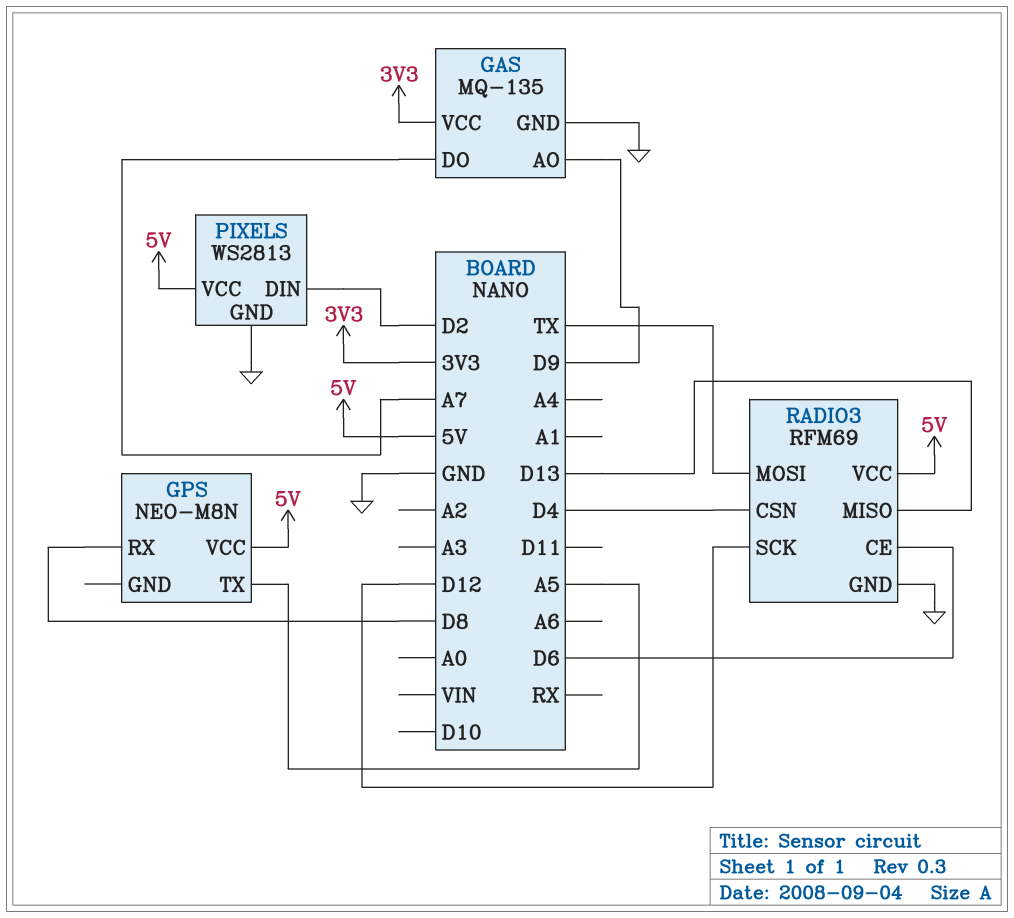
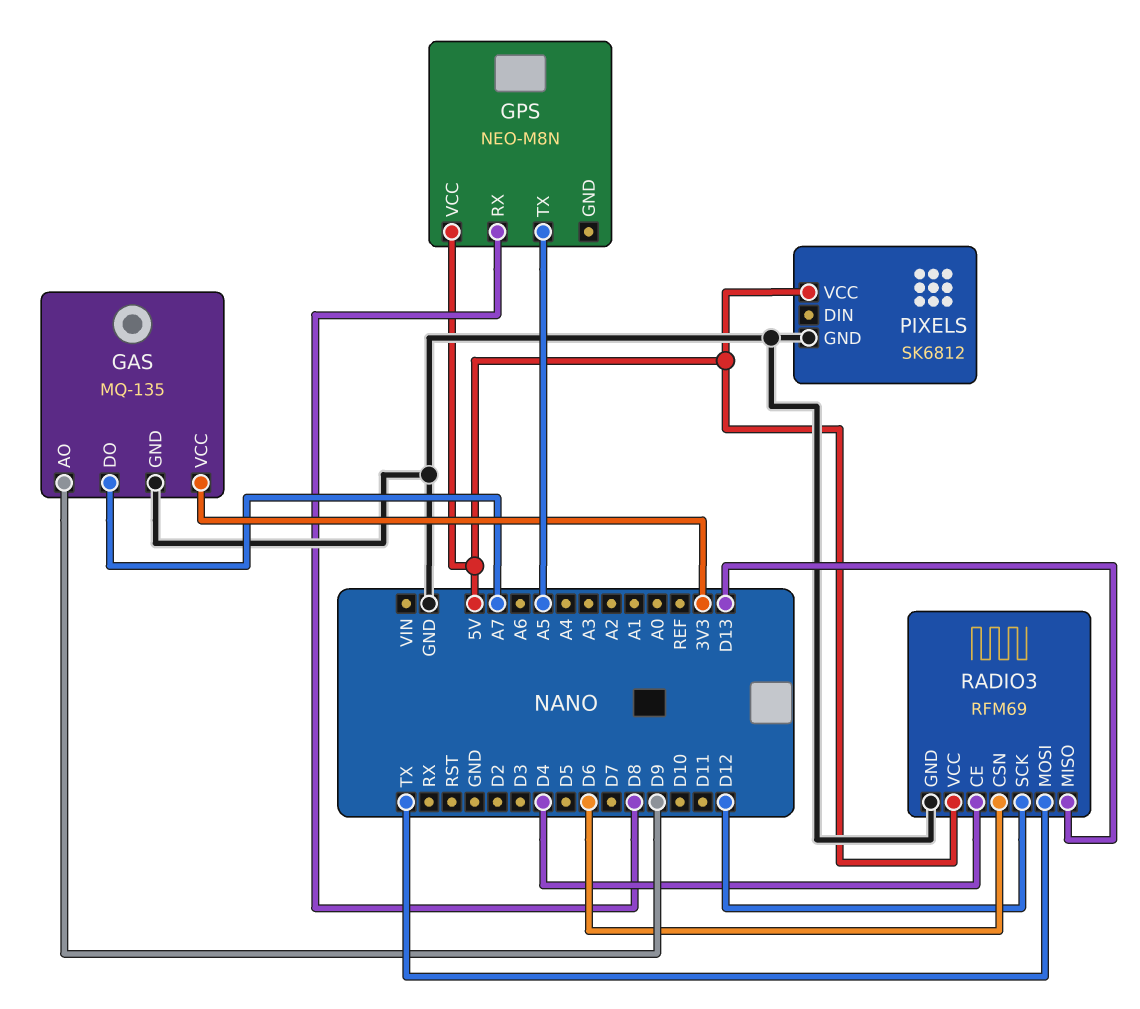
PIXELS: WS2813 -> SK6812
PIXELS pin DIN: D2 -> none
RADIO3 pin CE: D6 -> D4
RADIO3 pin CSN: D4 -> D6

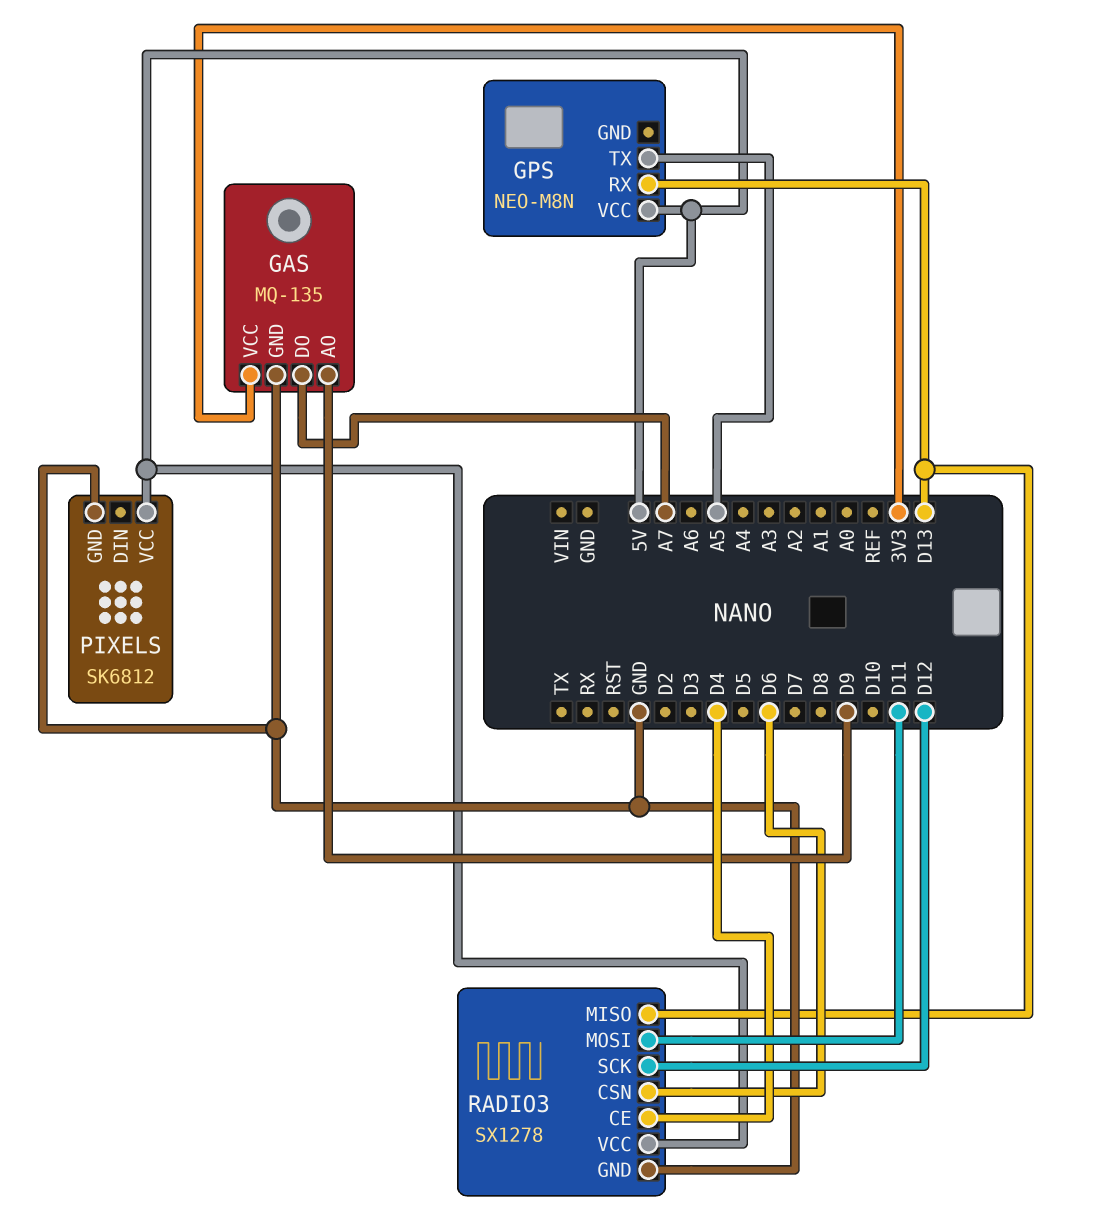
GPS pin RX: D8 -> D13
RADIO3: RFM69 -> SX1278
RADIO3 pin MOSI: TX -> D11

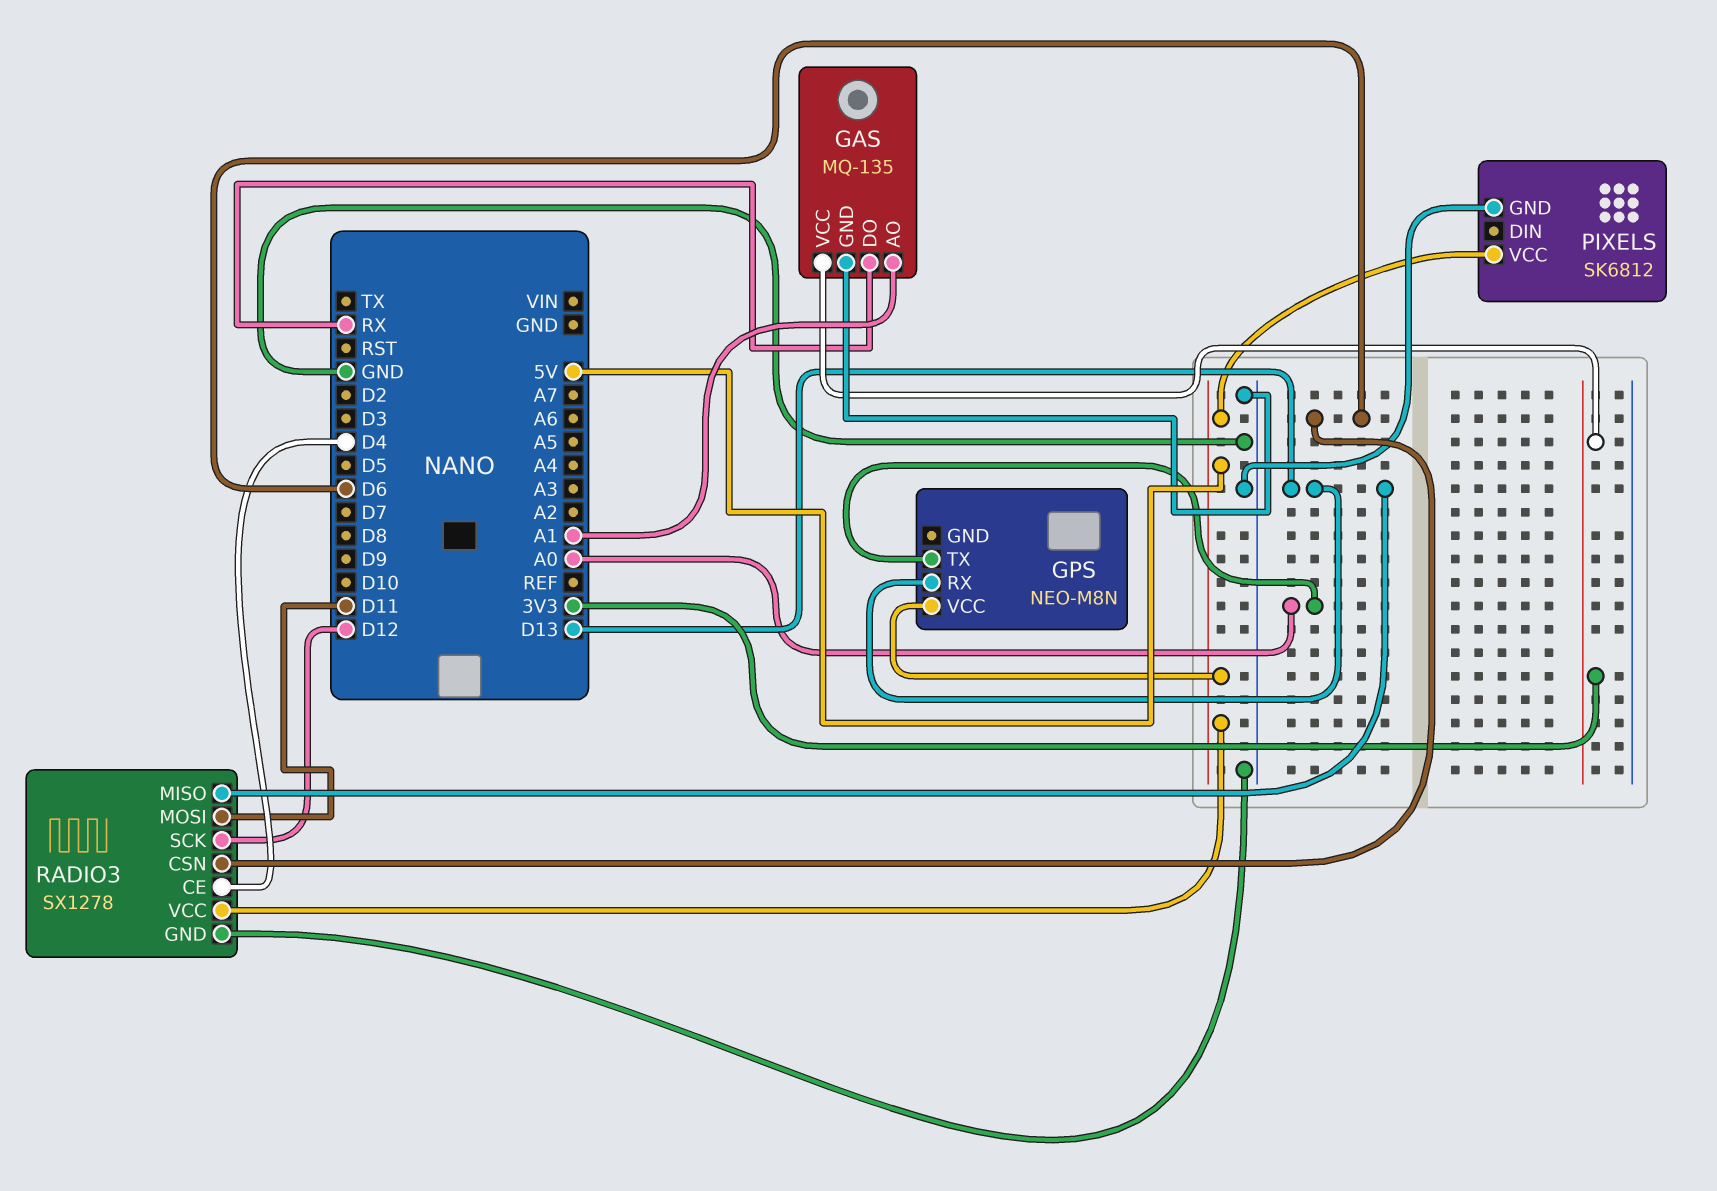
GAS pin AO: D9 -> A1
GAS pin DO: A7 -> RX
GPS pin TX: A5 -> A0

